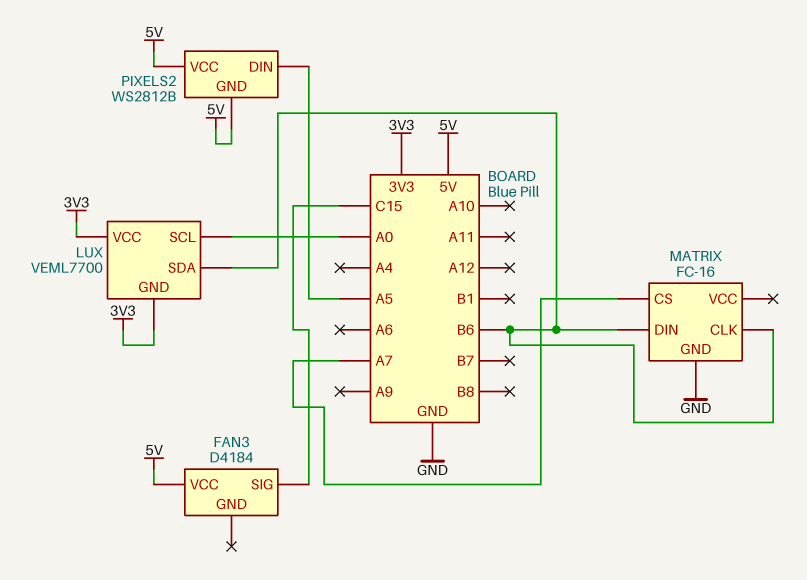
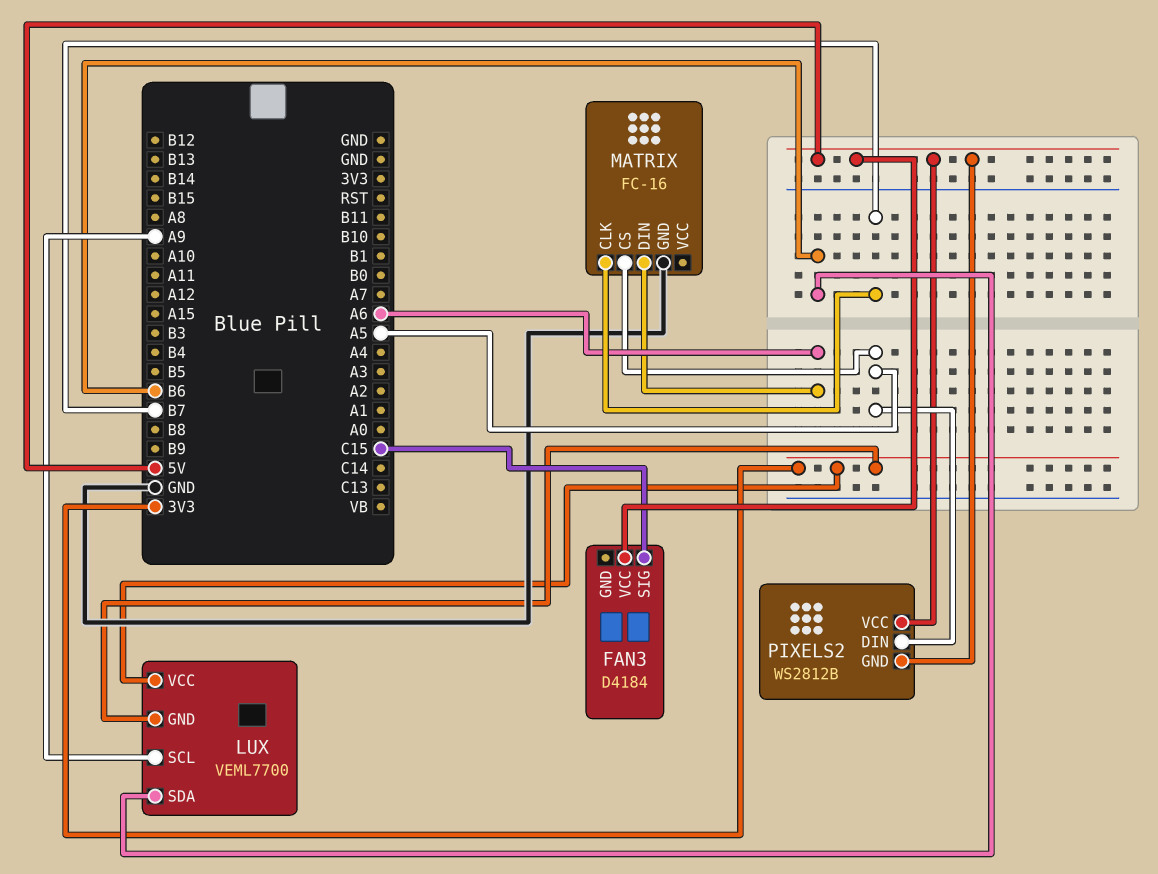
LUX pin SCL: A0 -> A9
MATRIX pin CLK: B6 -> B7
MATRIX pin CS: A7 -> A5
MATRIX pin DIN: B6 -> A6

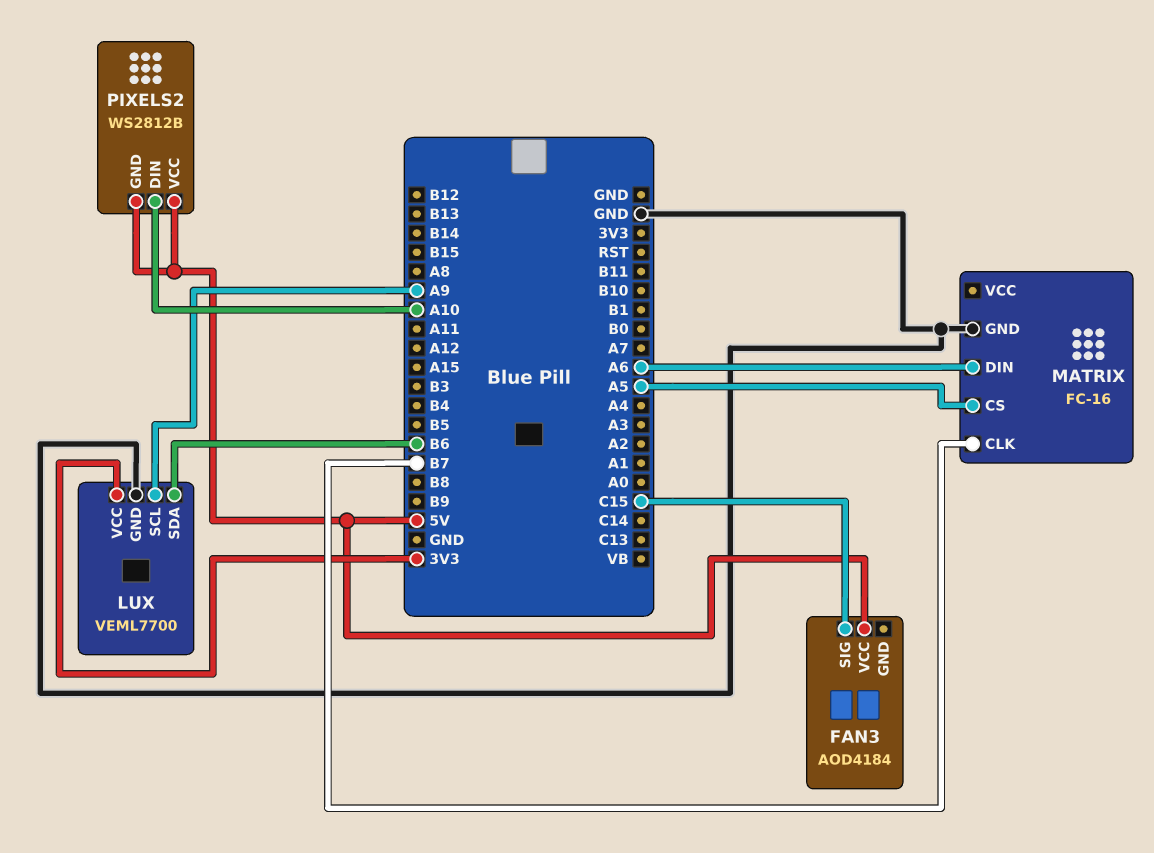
FAN3: D4184 -> AOD4184
LUX pin GND: 3V3 -> GND
PIXELS2 pin DIN: A5 -> A10

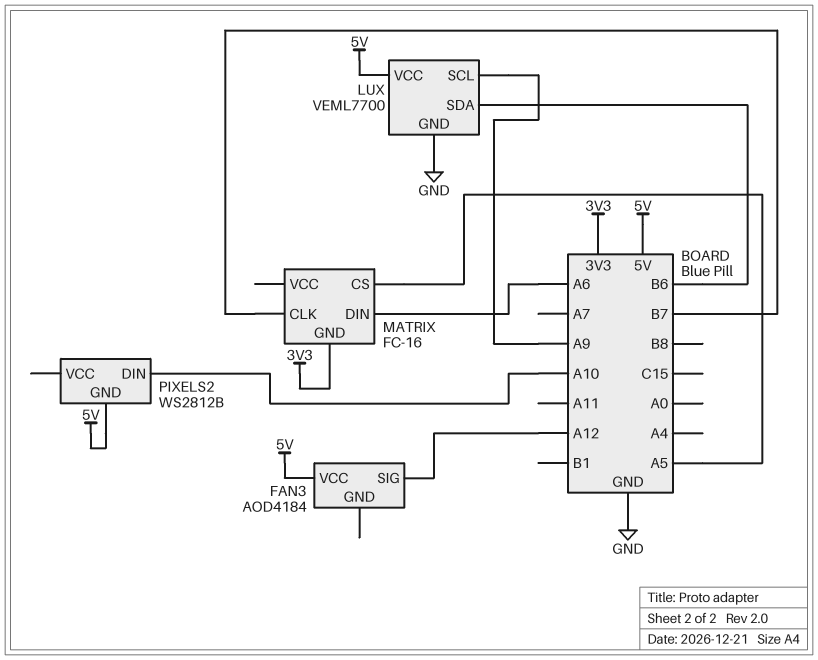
FAN3 pin SIG: C15 -> A12
LUX pin VCC: 3V3 -> 5V
MATRIX pin GND: GND -> 3V3
PIXELS2 pin VCC: 5V -> none

